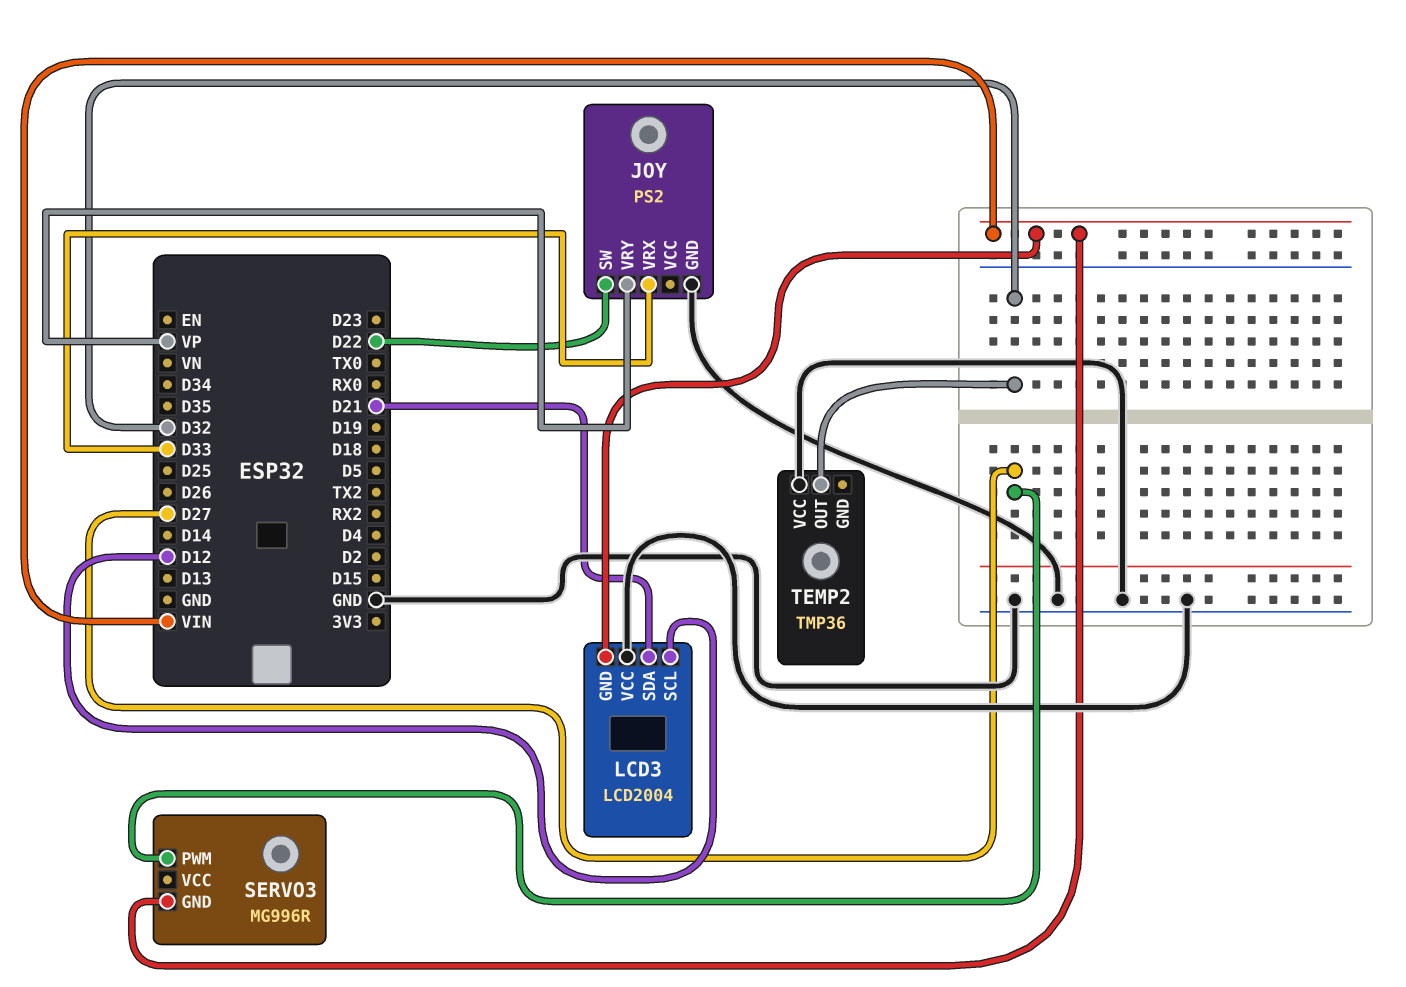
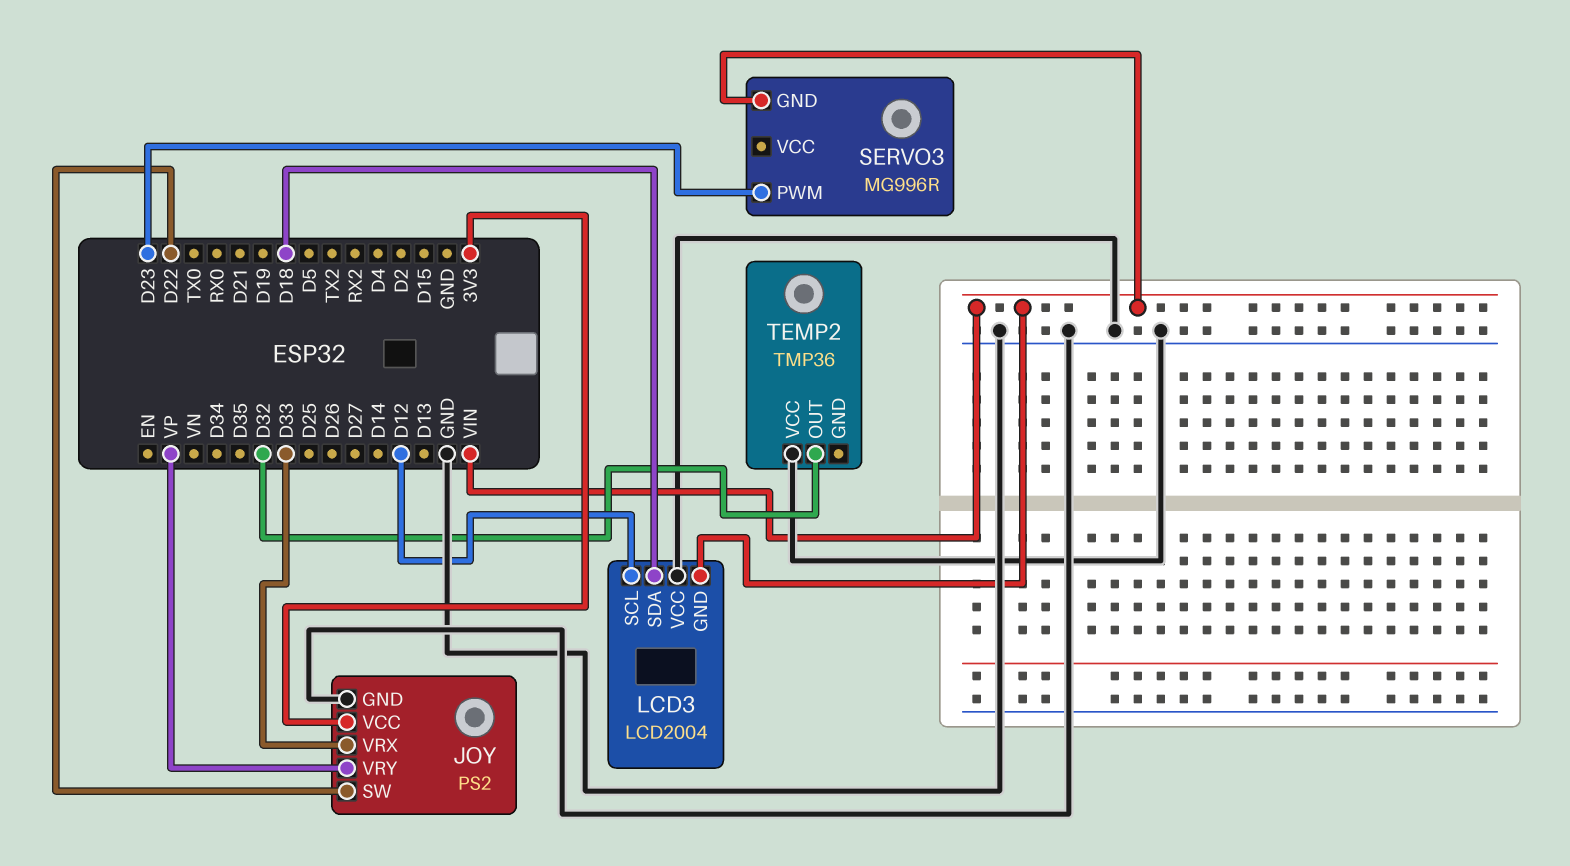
JOY pin VCC: none -> 3V3
LCD3 pin SDA: D21 -> D18
SERVO3 pin PWM: D27 -> D23

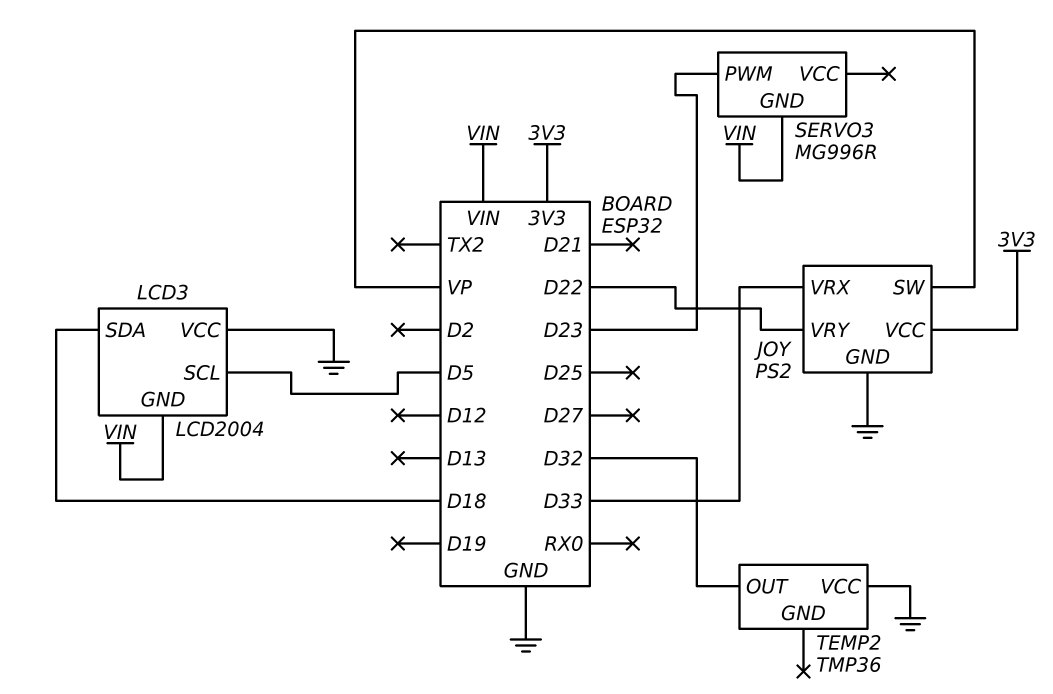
JOY pin SW: D22 -> VP
JOY pin VRY: VP -> D22
LCD3 pin SCL: D12 -> D5

